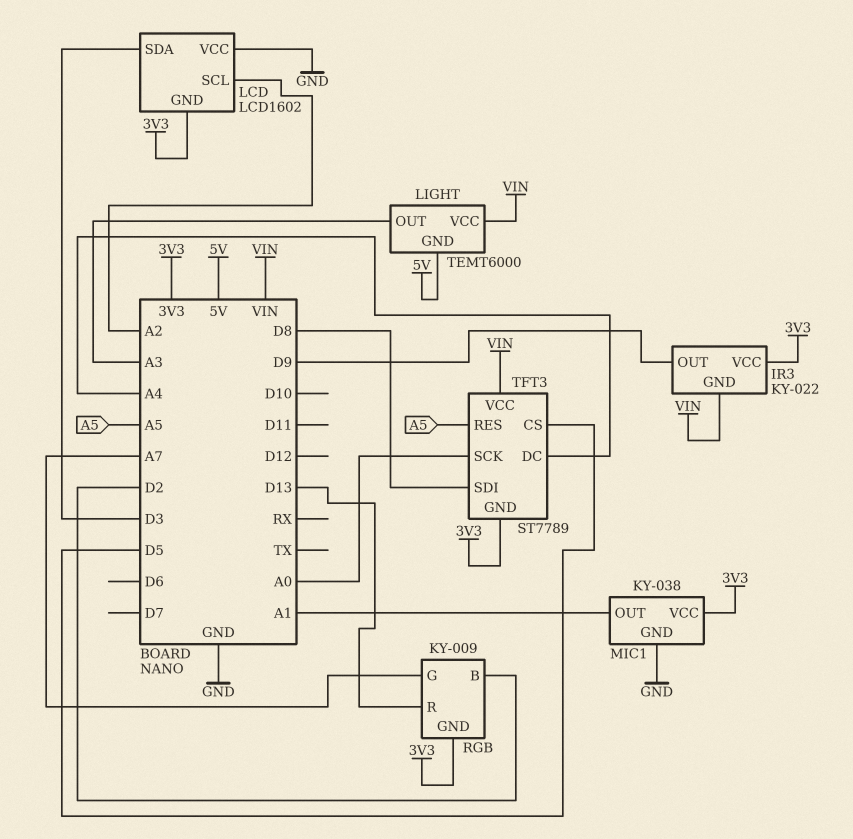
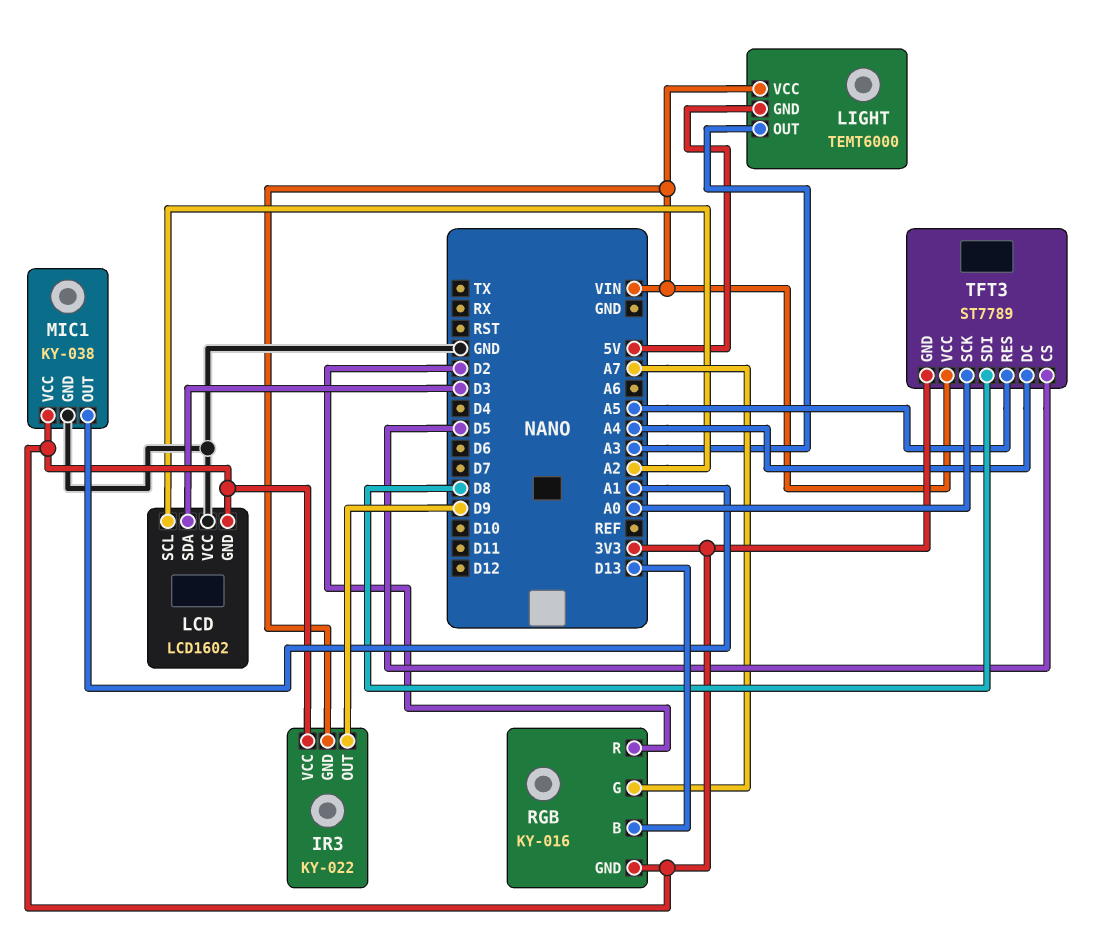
RGB: KY-009 -> KY-016
RGB pin B: D2 -> D13
RGB pin R: D13 -> D2

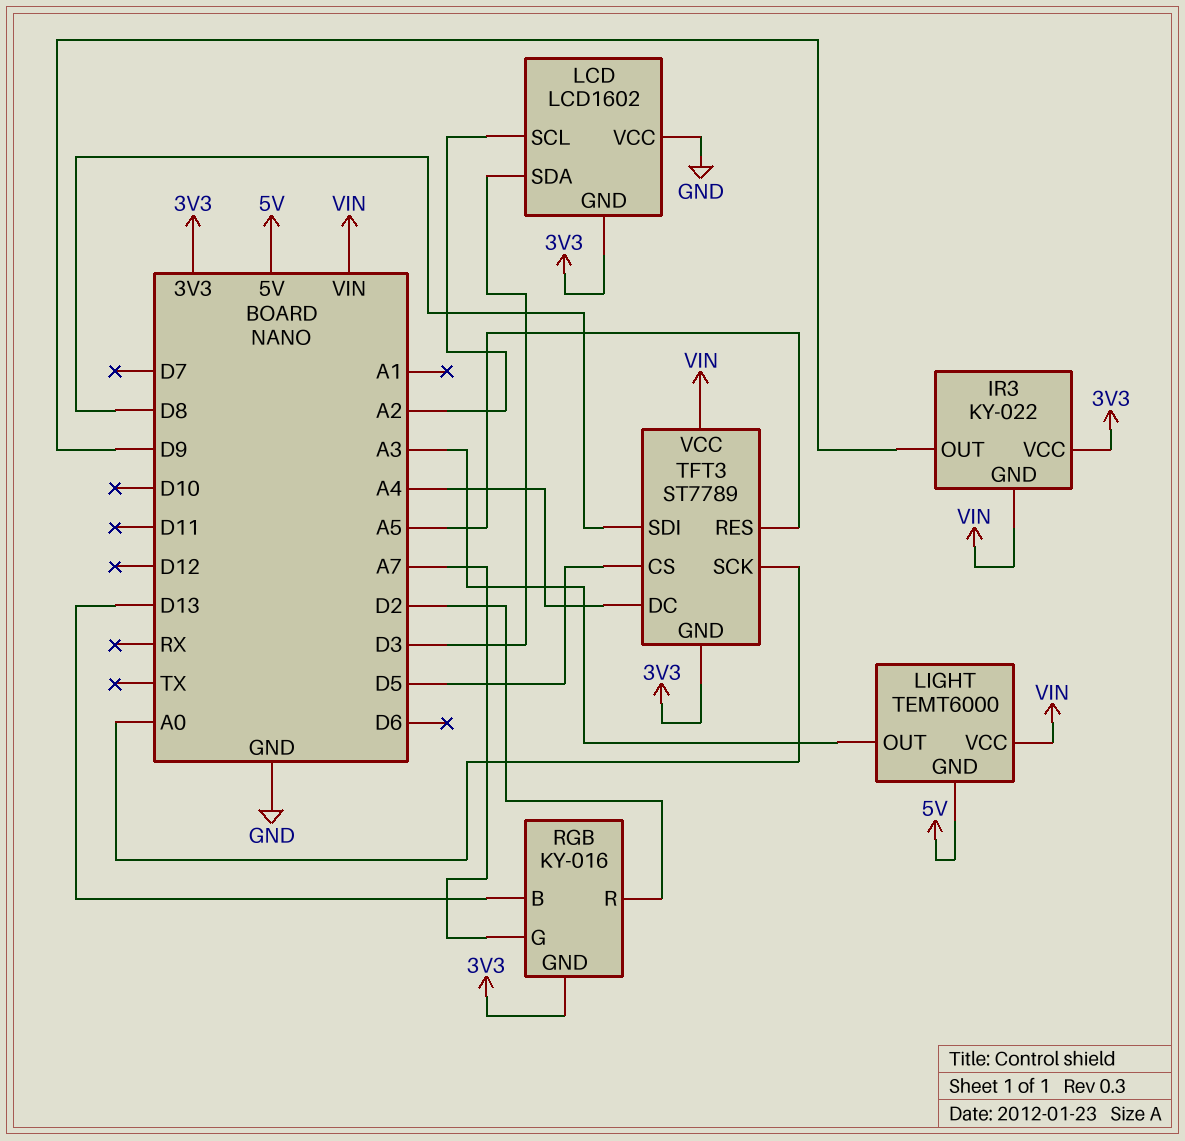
MIC1: KY-038 -> none
MIC1 pin GND: GND -> none
MIC1 pin OUT: A1 -> none
MIC1 pin VCC: 3V3 -> none

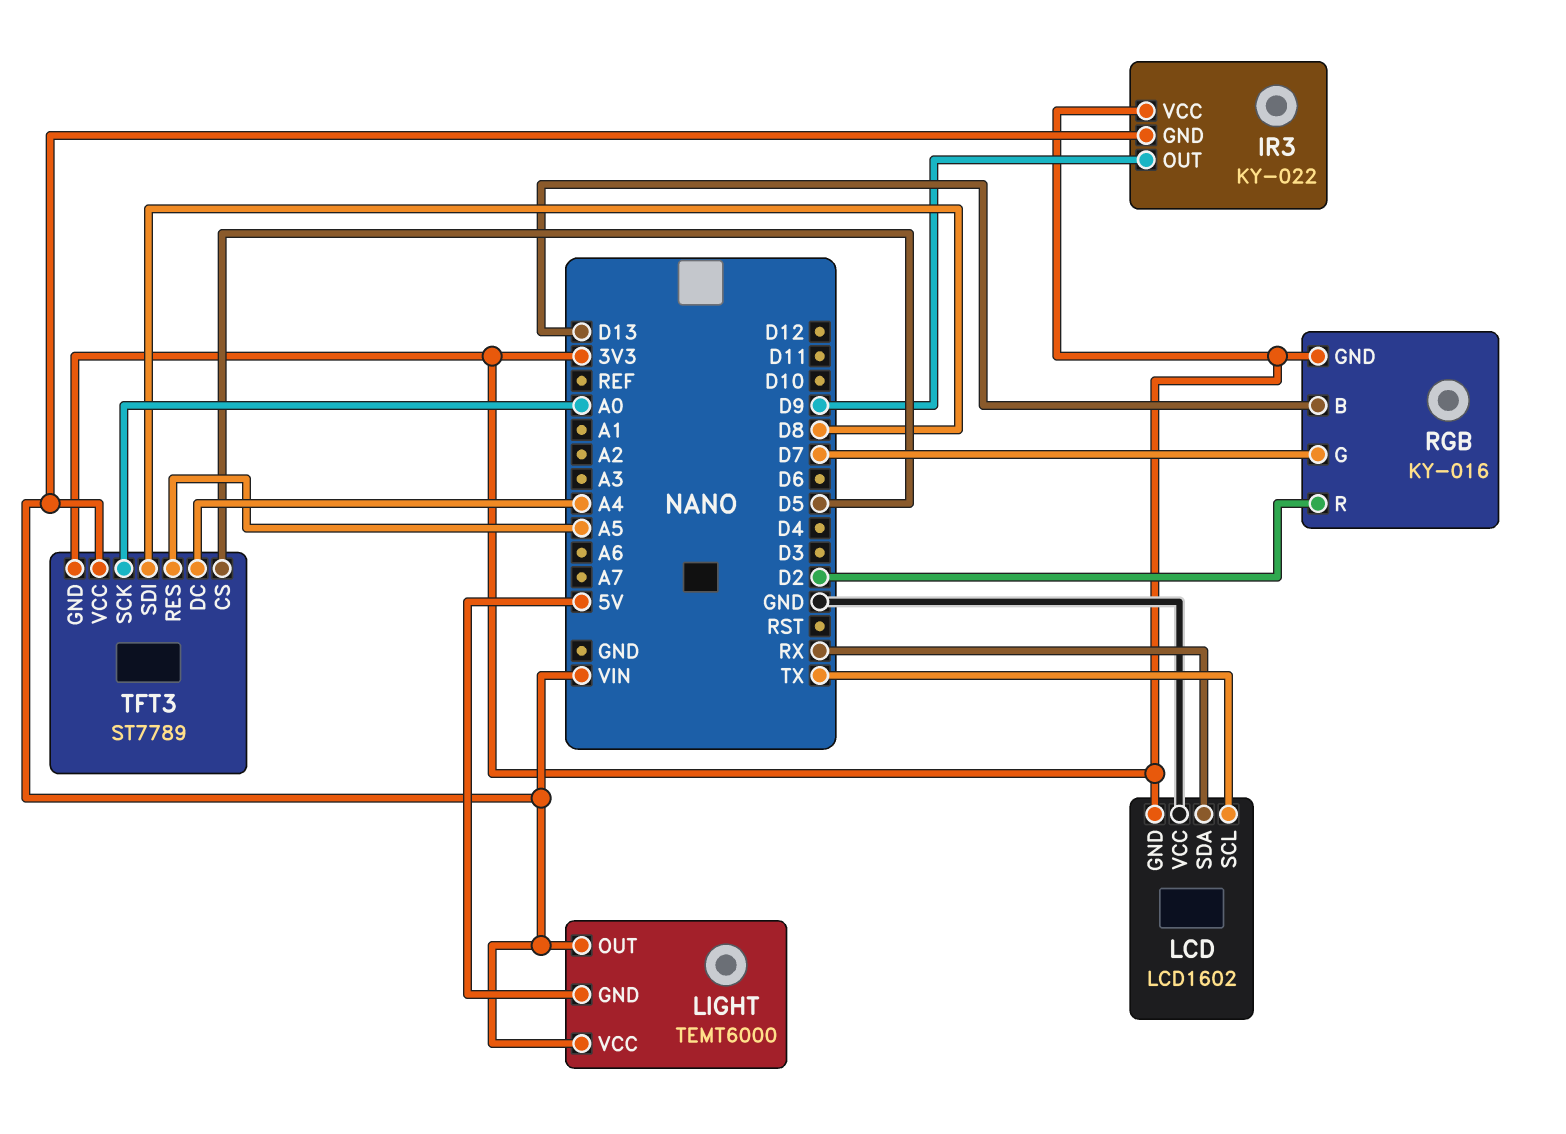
LCD pin SCL: A2 -> TX
LCD pin SDA: D3 -> RX
LIGHT pin OUT: A3 -> VIN
RGB pin G: A7 -> D7

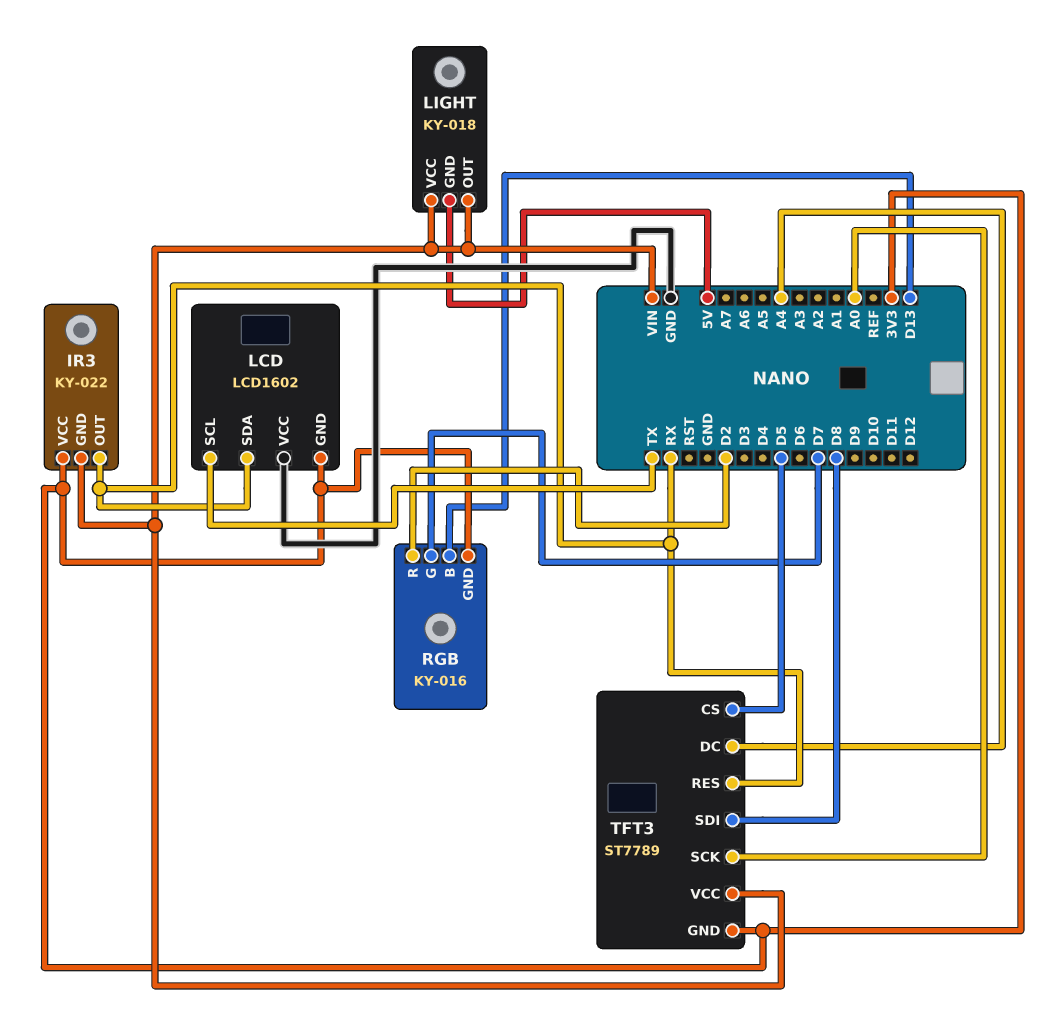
IR3 pin OUT: D9 -> RX
LIGHT: TEMT6000 -> KY-018
TFT3 pin RES: A5 -> RX

